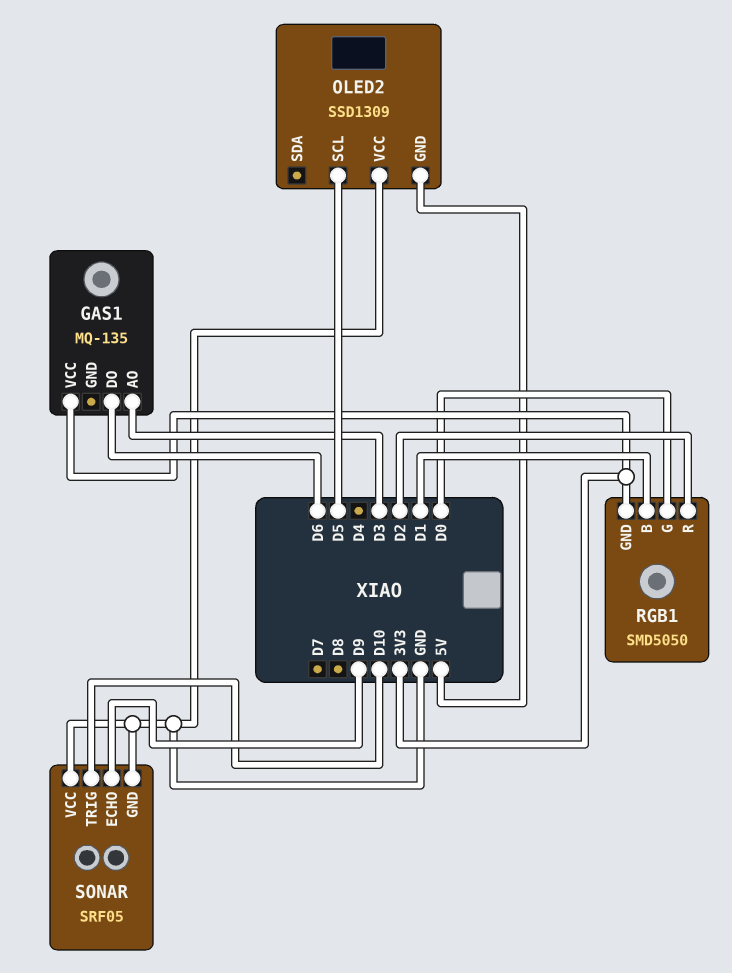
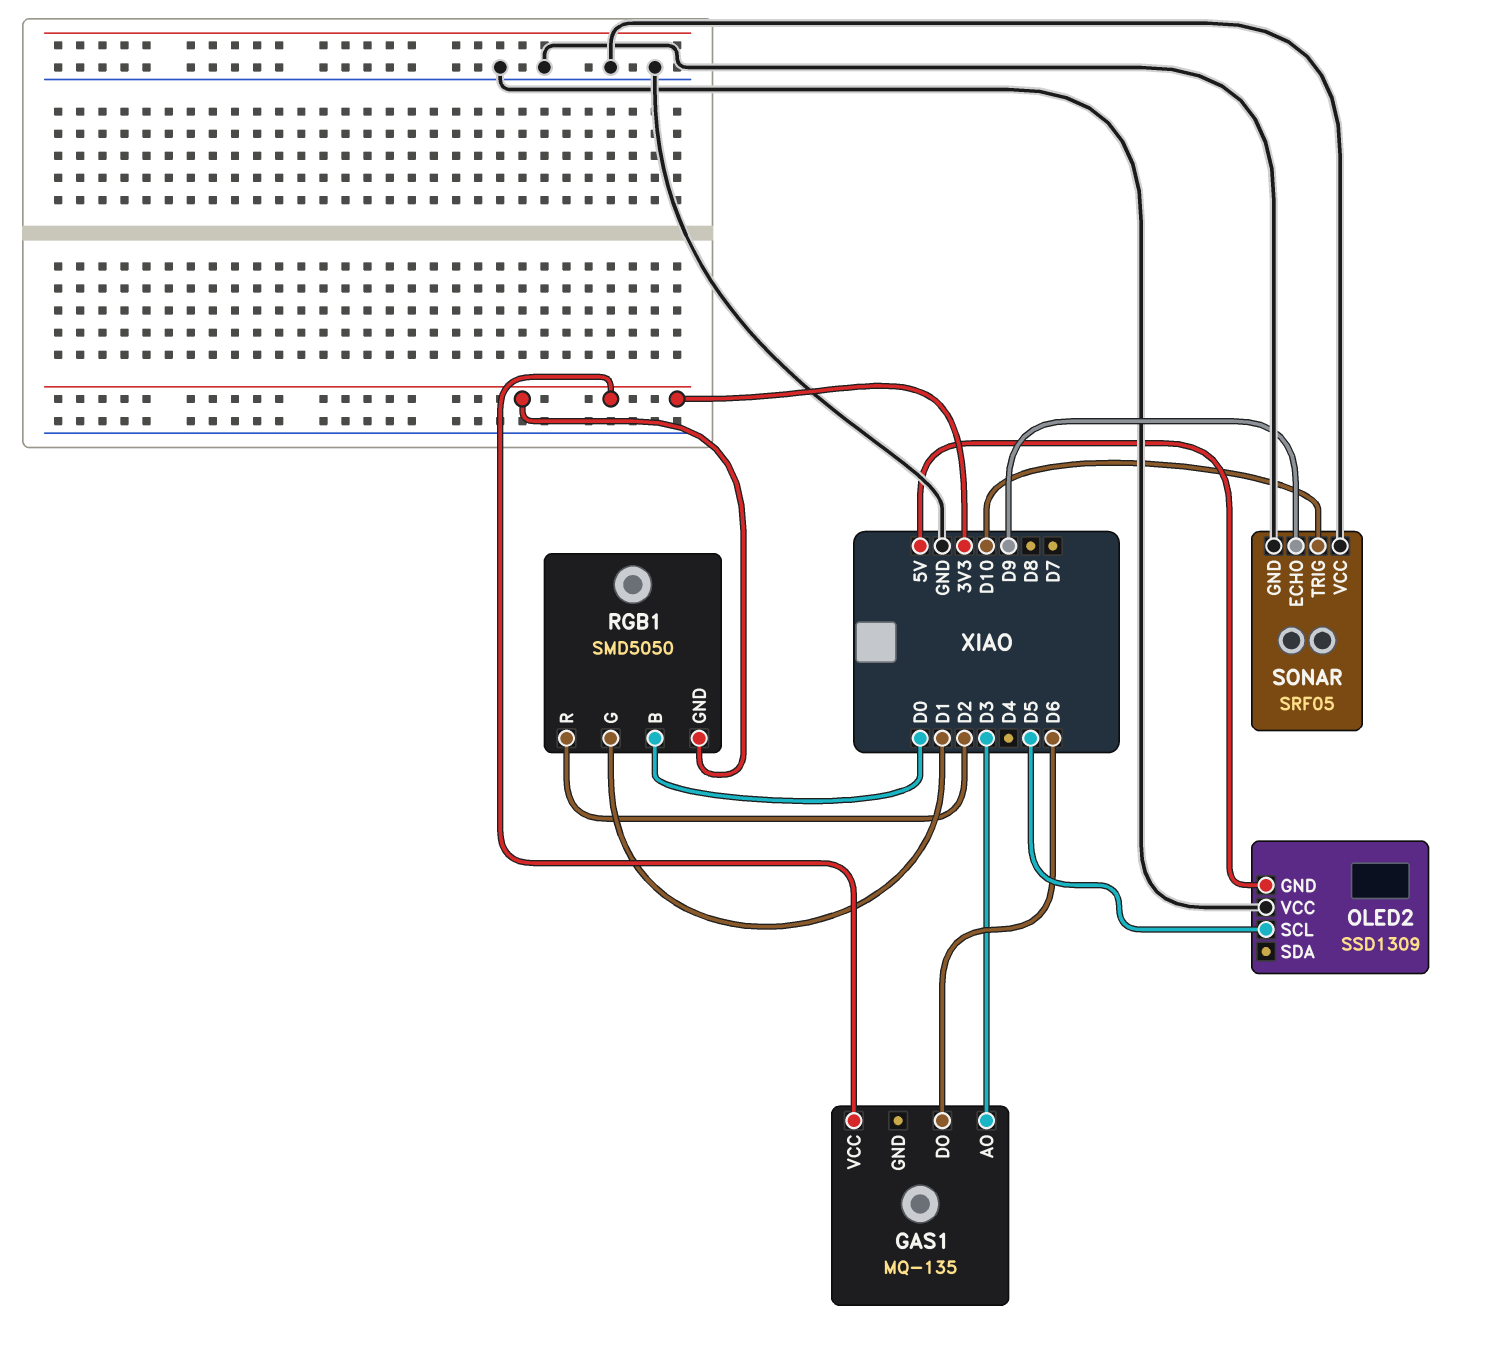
RGB1 pin B: D1 -> D0
RGB1 pin G: D0 -> D1

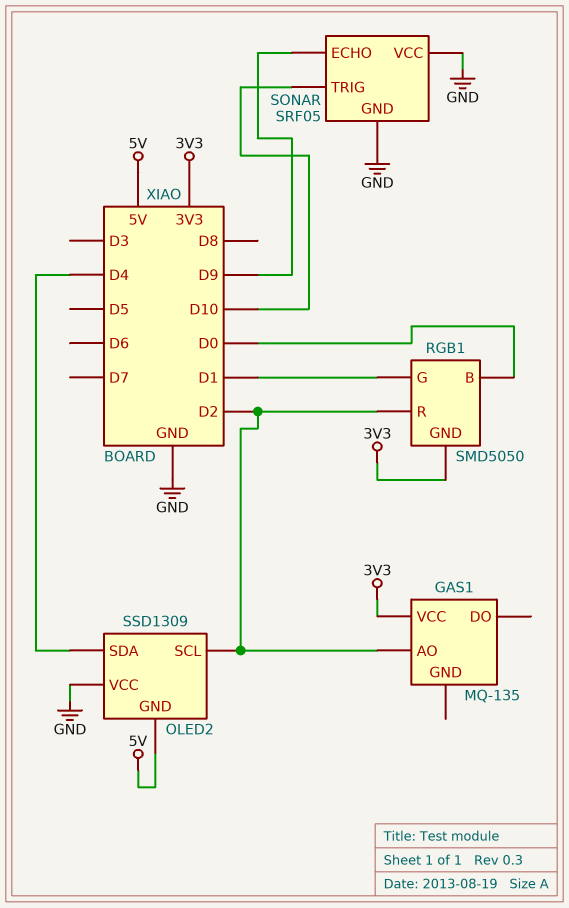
GAS1 pin AO: D3 -> D2
GAS1 pin DO: D6 -> none
OLED2 pin SCL: D5 -> D2
OLED2 pin SDA: none -> D4

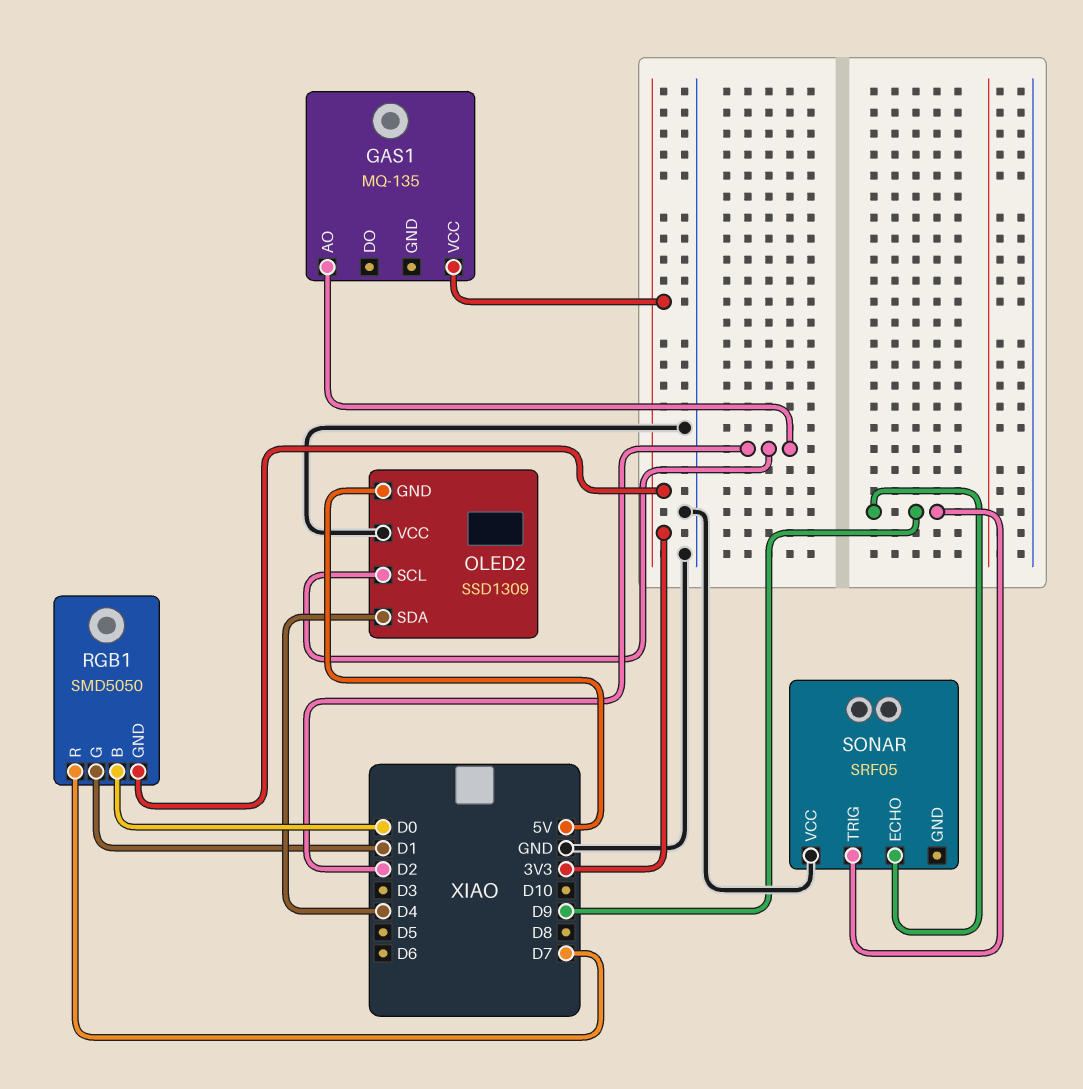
RGB1 pin R: D2 -> D7
SONAR pin GND: GND -> none
SONAR pin TRIG: D10 -> D9

